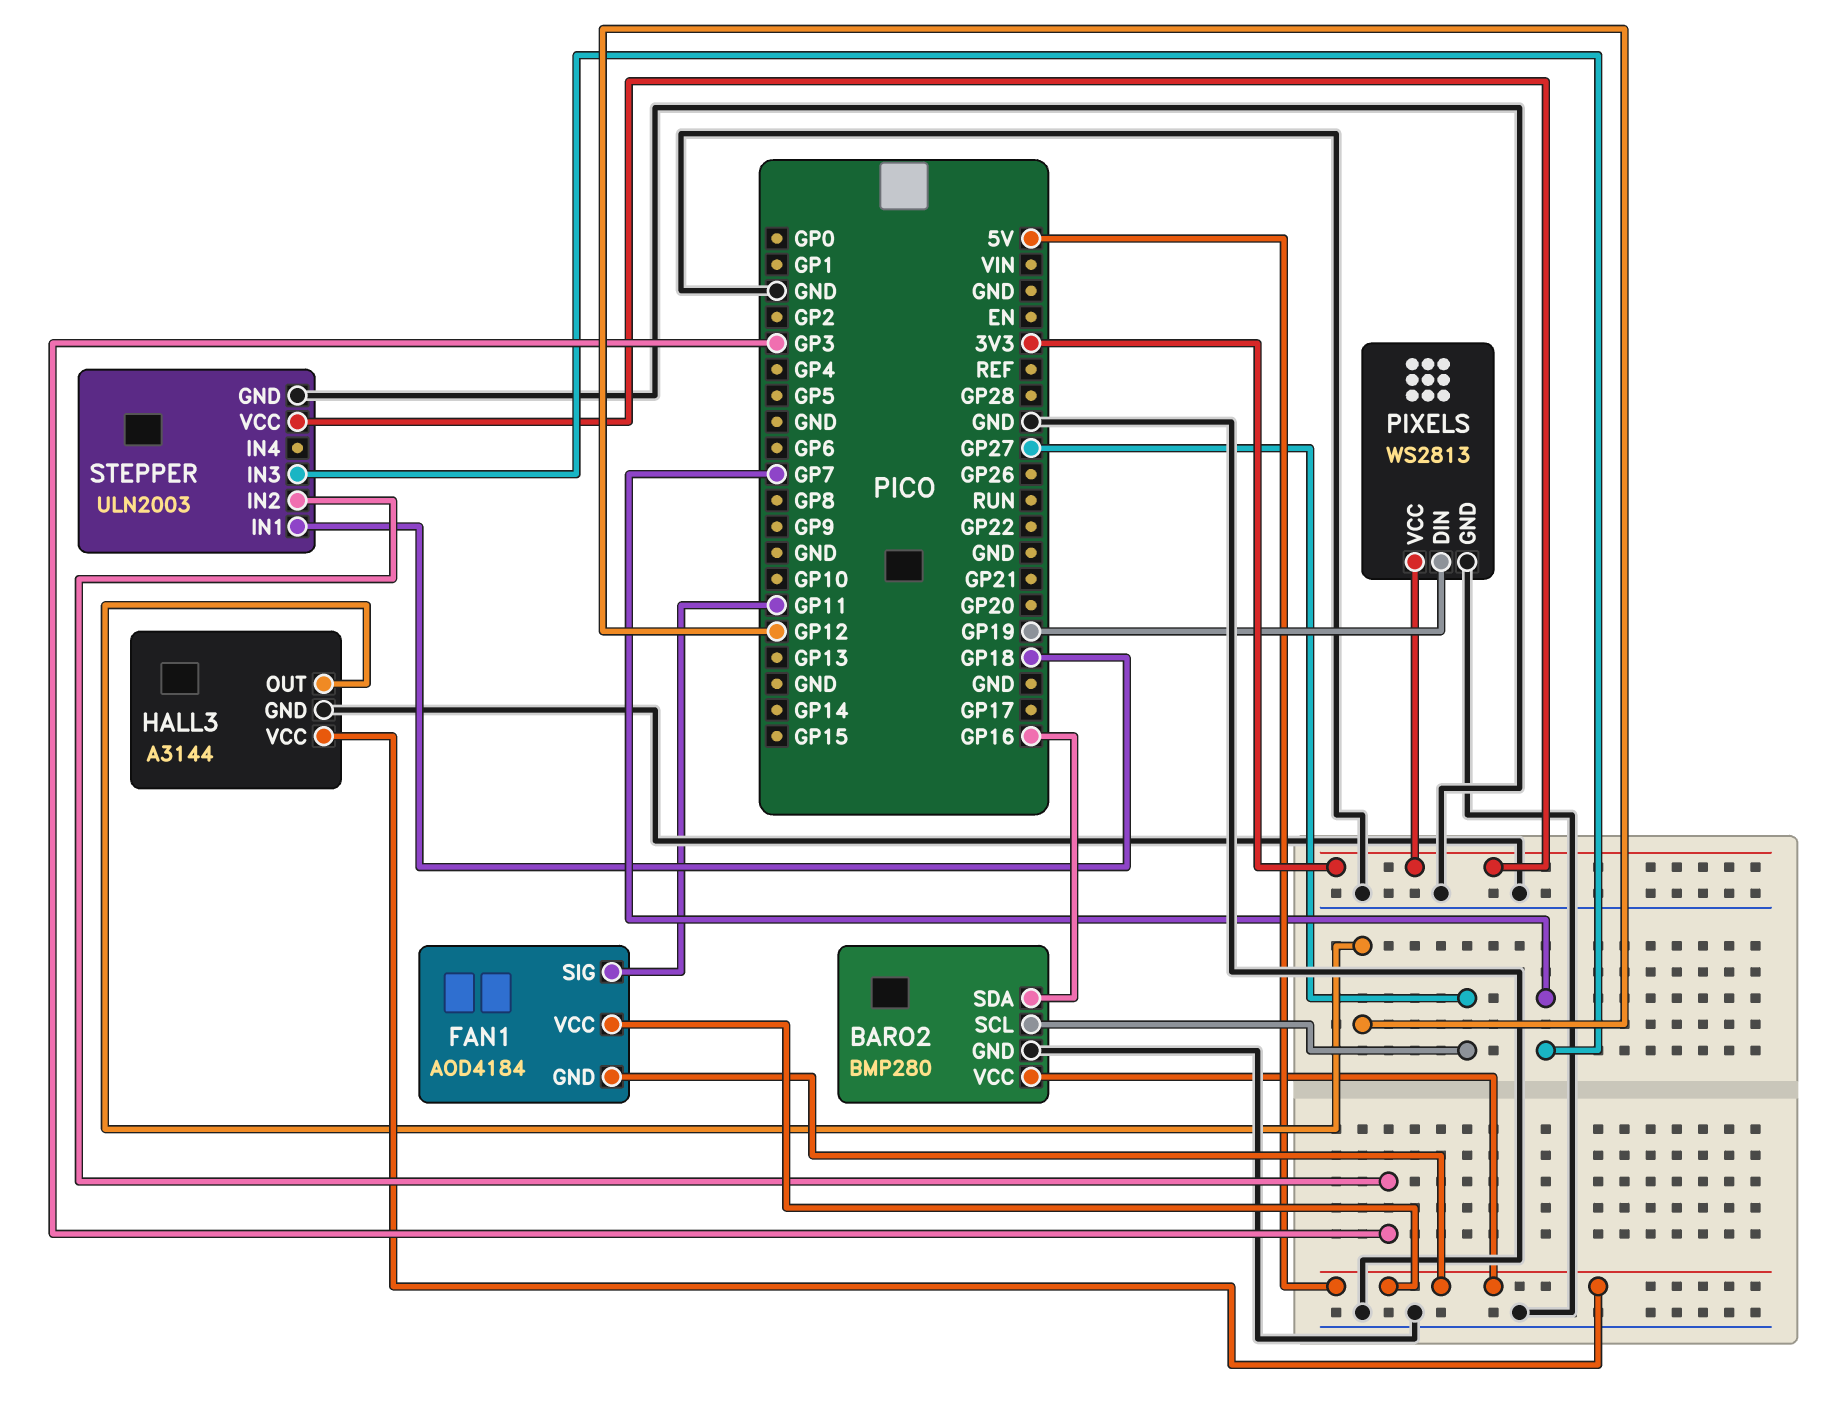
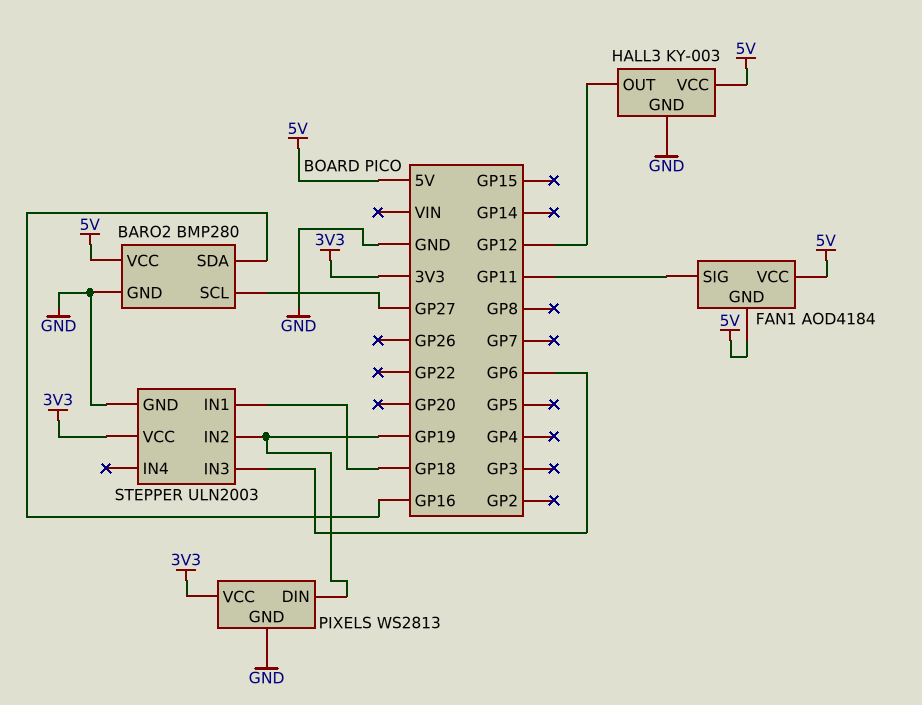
HALL3: A3144 -> KY-003
STEPPER pin IN2: GP3 -> GP19
STEPPER pin IN3: GP7 -> GP6

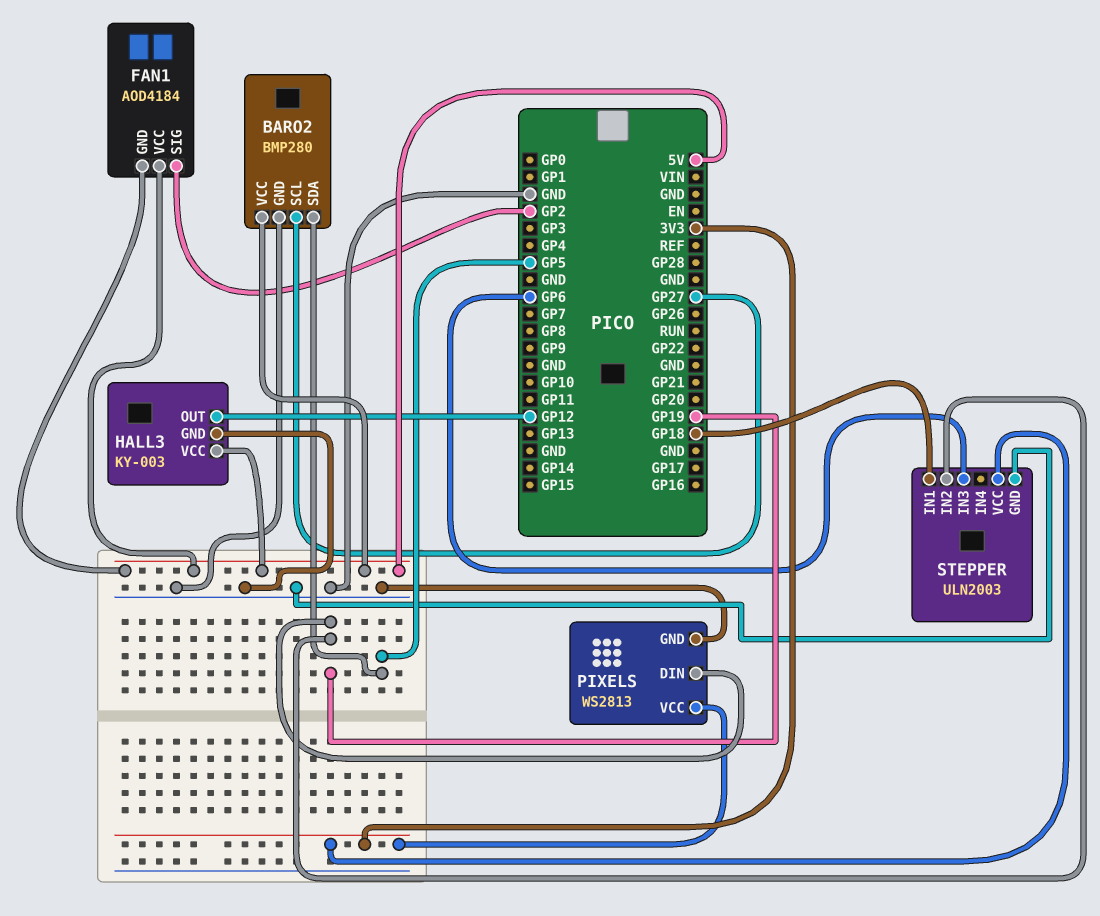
BARO2 pin SDA: GP16 -> GP5
FAN1 pin SIG: GP11 -> GP2

